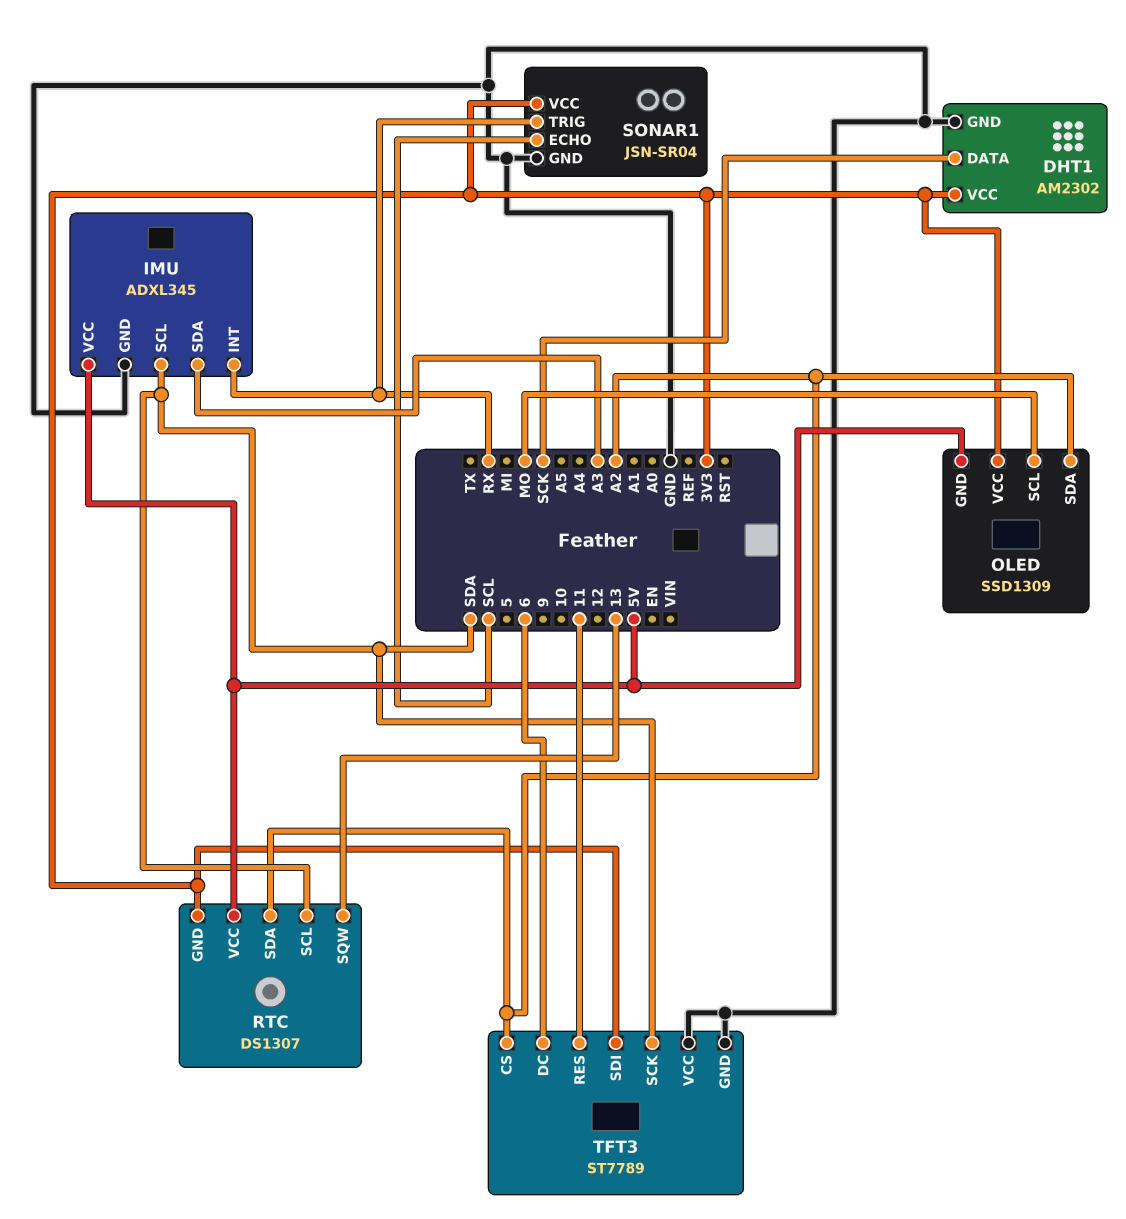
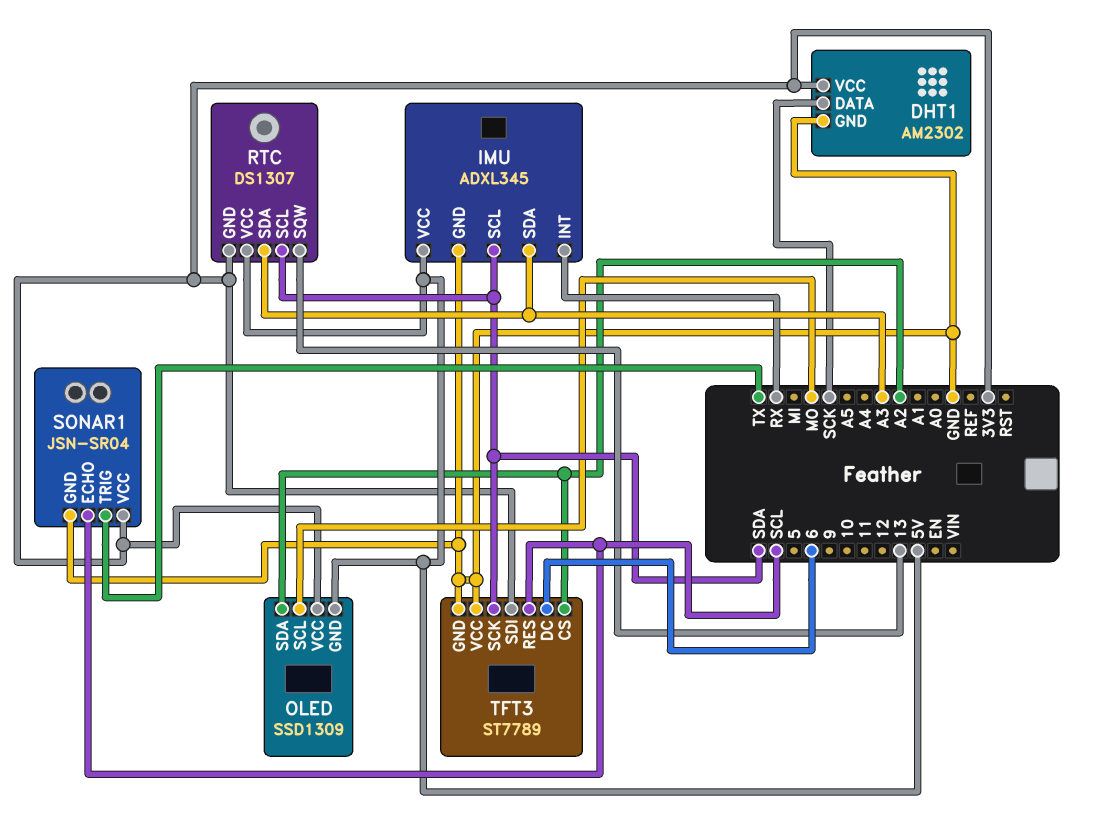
RTC pin SDA: A2 -> A3
SONAR1 pin TRIG: RX -> TX
TFT3 pin RES: 11 -> SCL

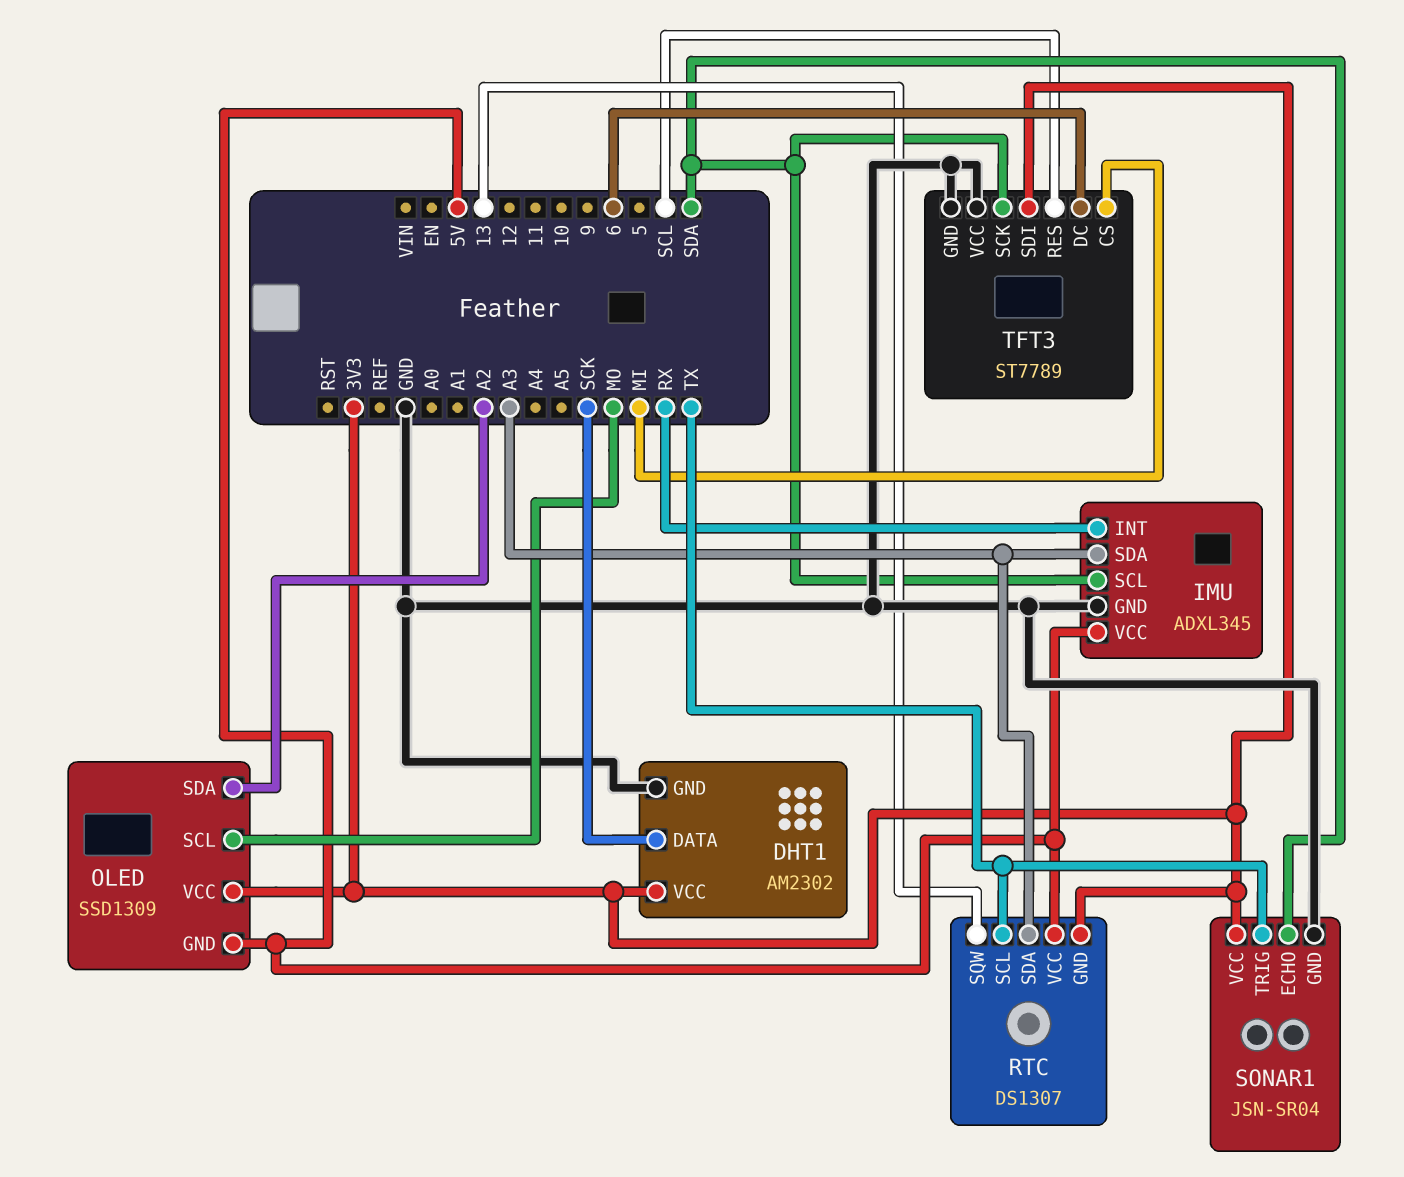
RTC pin SCL: SDA -> TX
SONAR1 pin ECHO: SCL -> SDA
TFT3 pin CS: A2 -> MI

